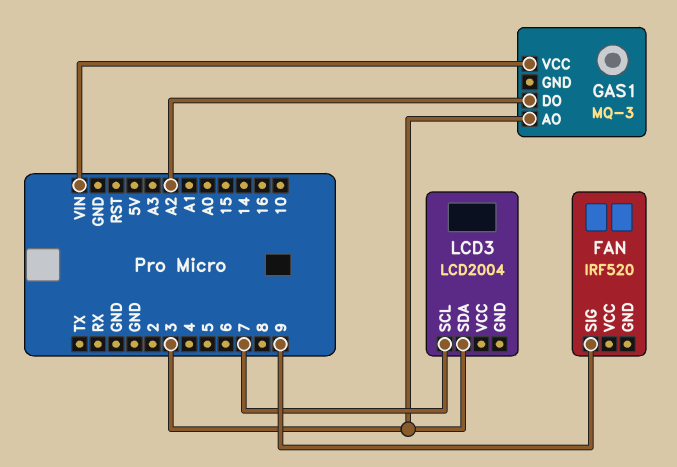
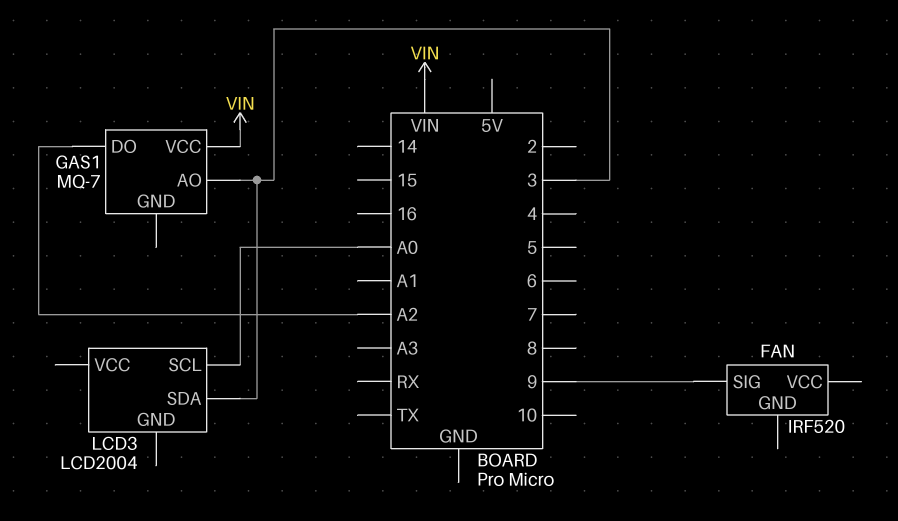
GAS1: MQ-3 -> MQ-7
LCD3 pin SCL: 7 -> A0

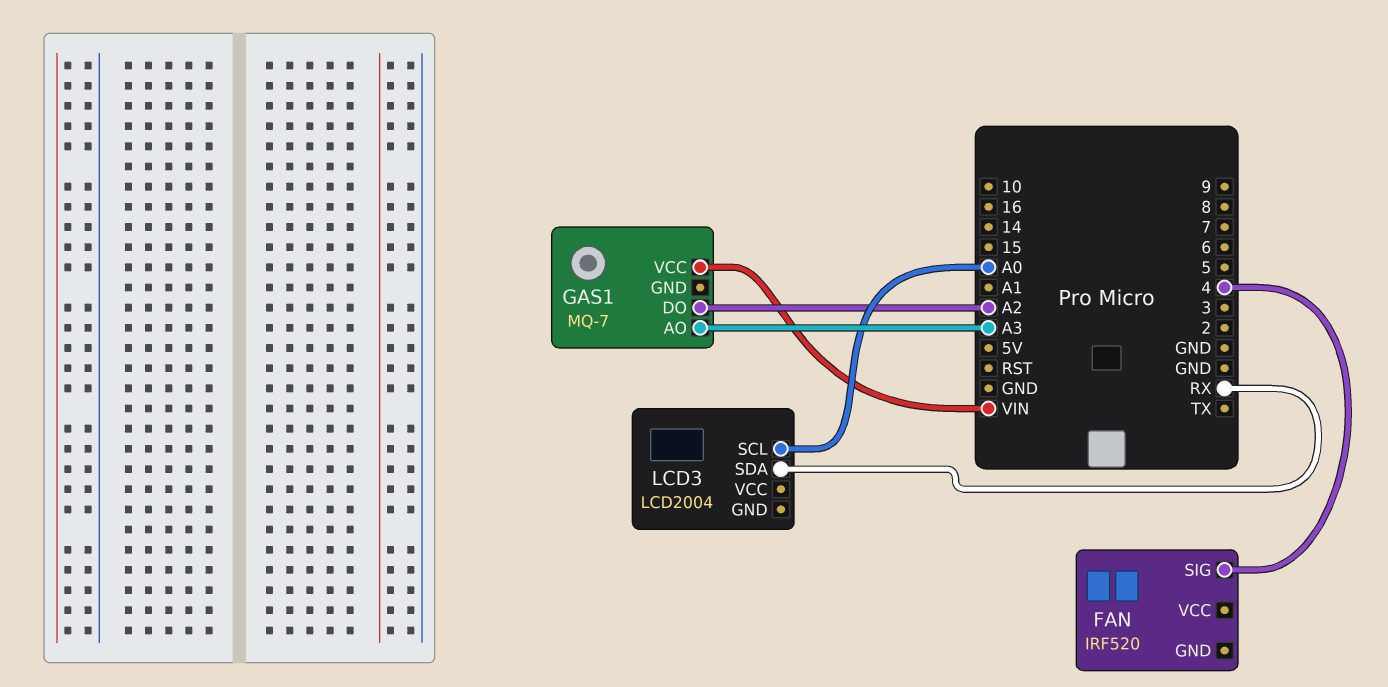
FAN pin SIG: 9 -> 4
GAS1 pin AO: 3 -> A3
LCD3 pin SDA: 3 -> RX

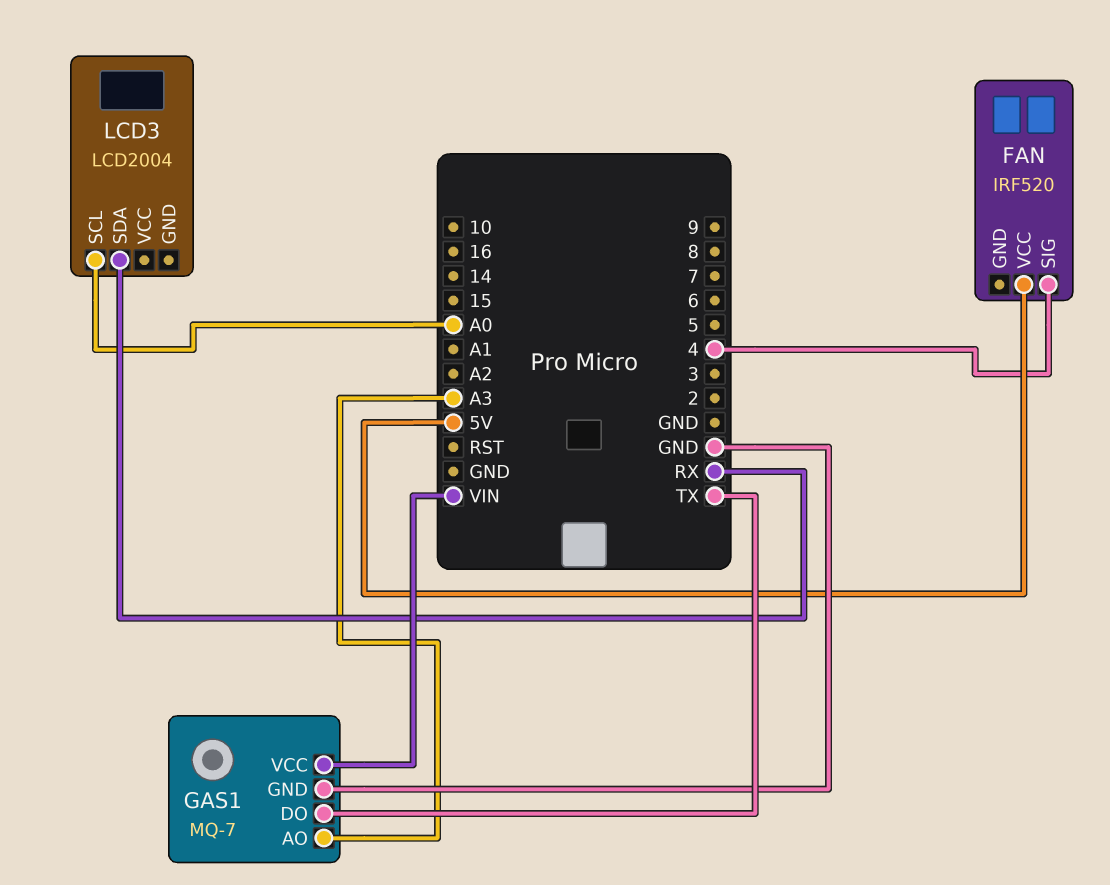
FAN pin VCC: none -> 5V
GAS1 pin DO: A2 -> TX
GAS1 pin GND: none -> GND

